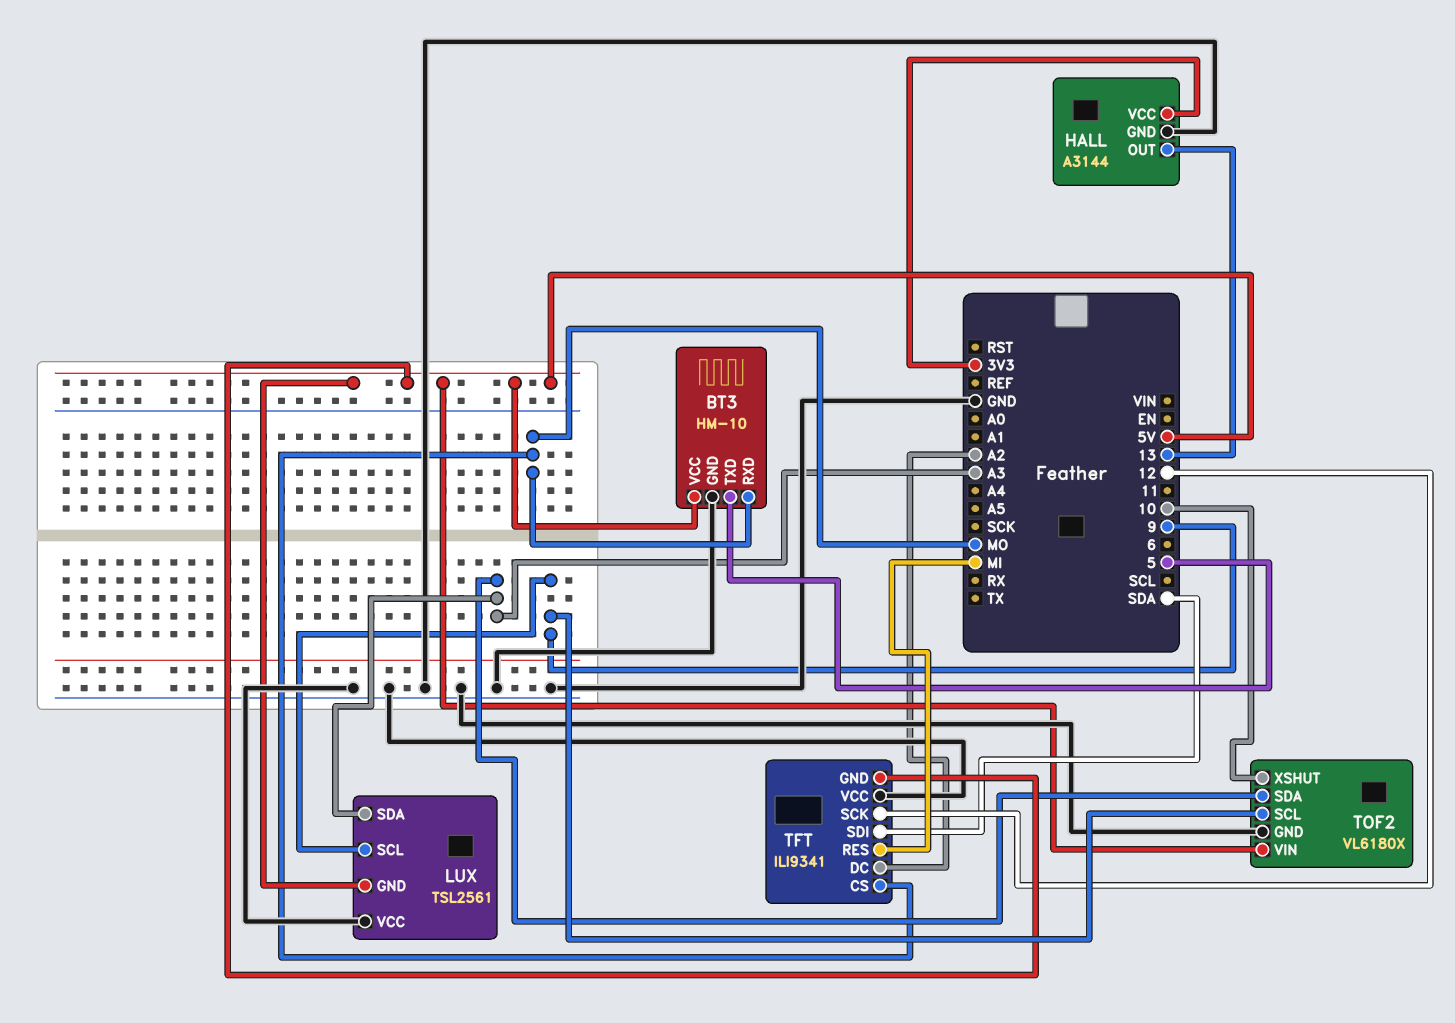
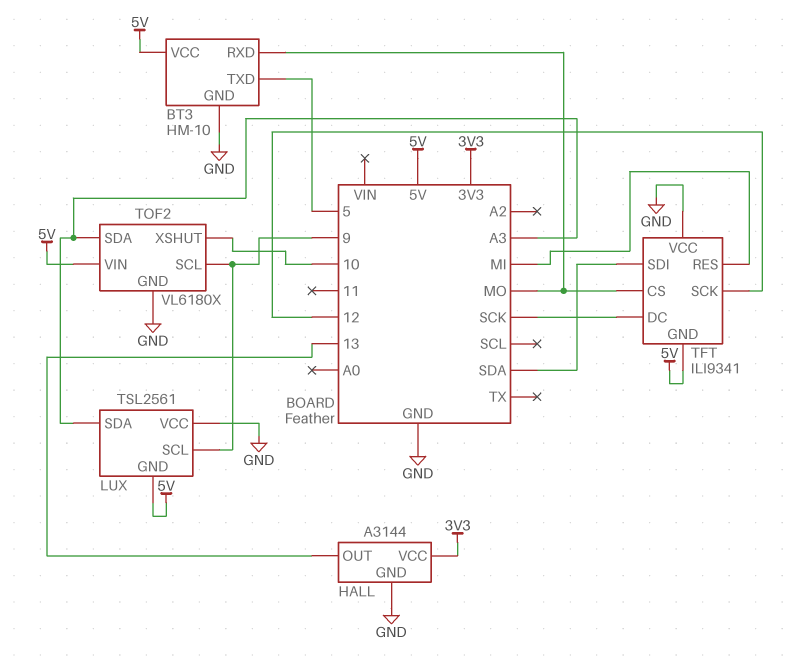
TFT pin DC: A2 -> SCK

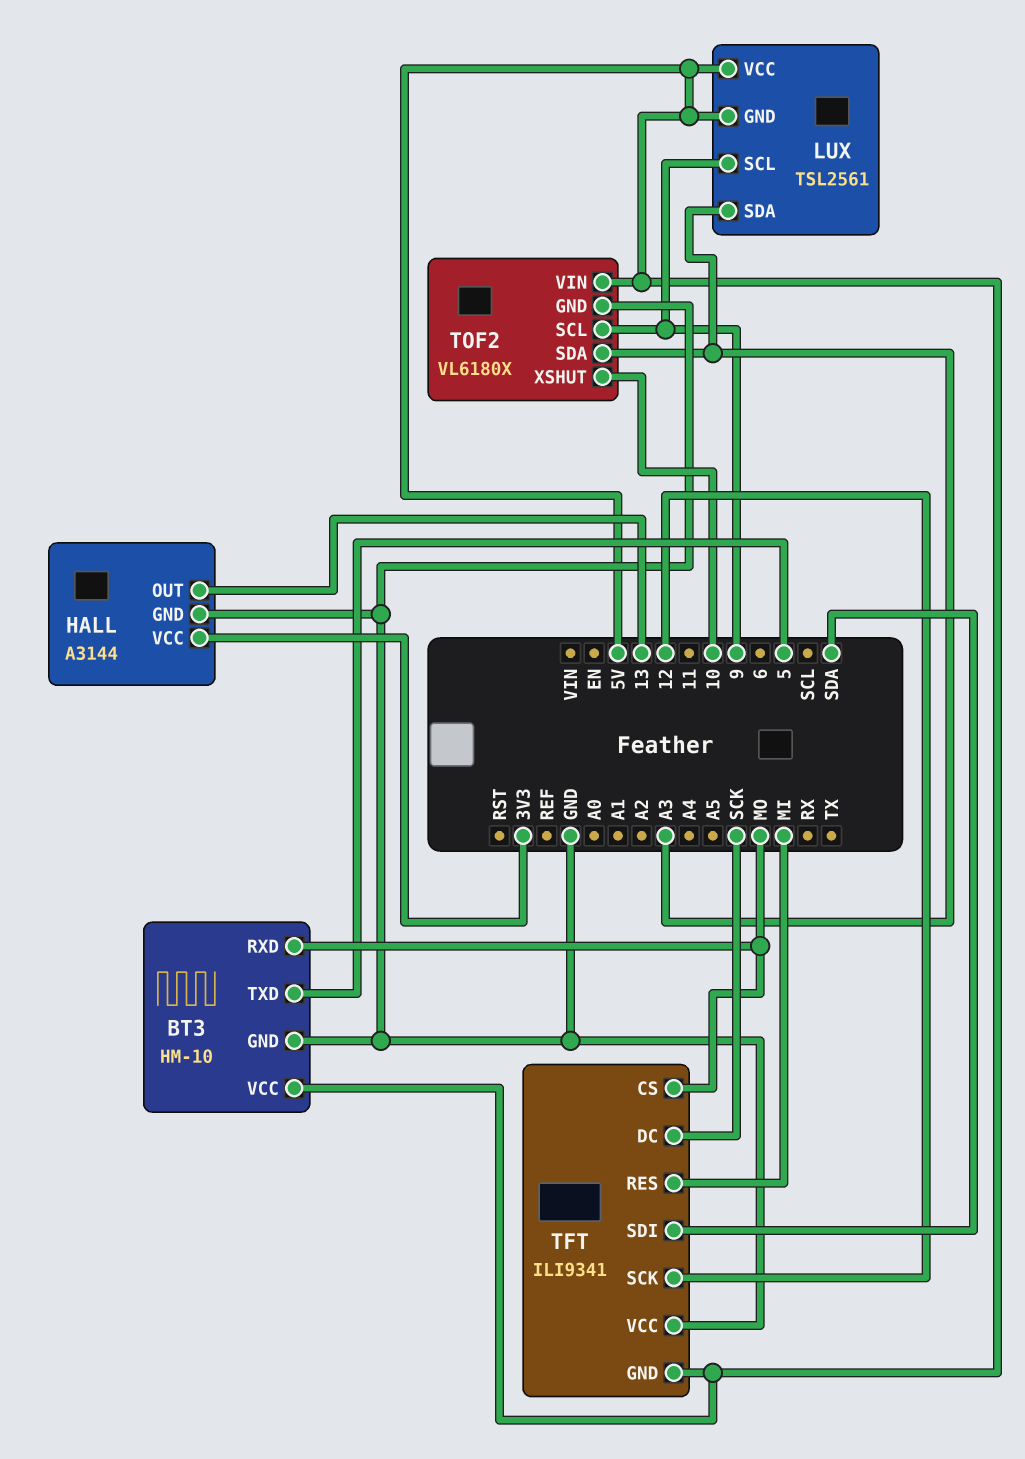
LUX pin VCC: GND -> 5V

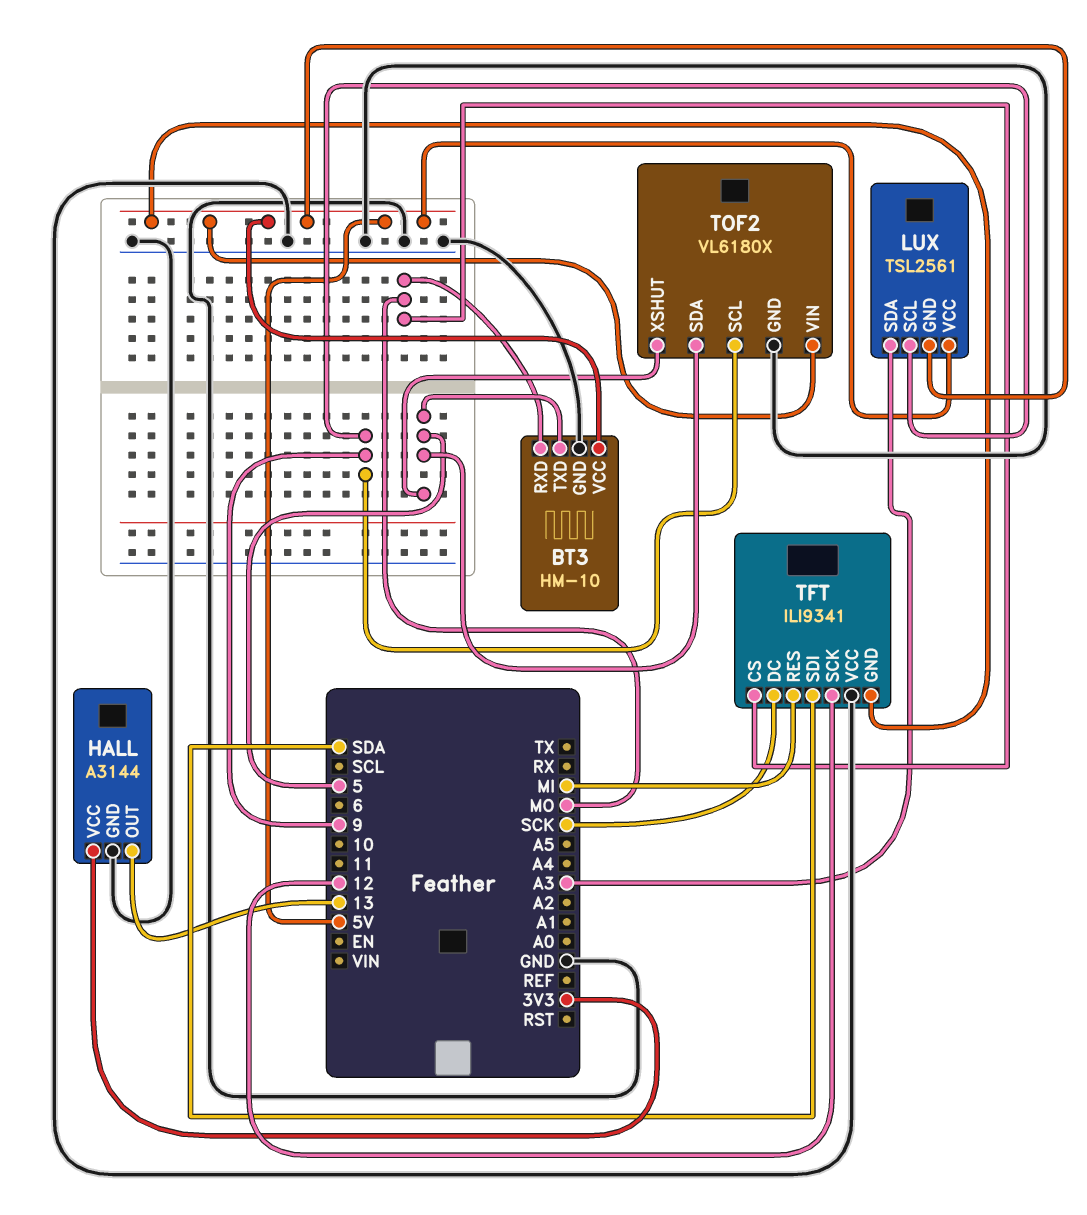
TOF2 pin SDA: A3 -> 5
TOF2 pin XSHUT: 10 -> 5

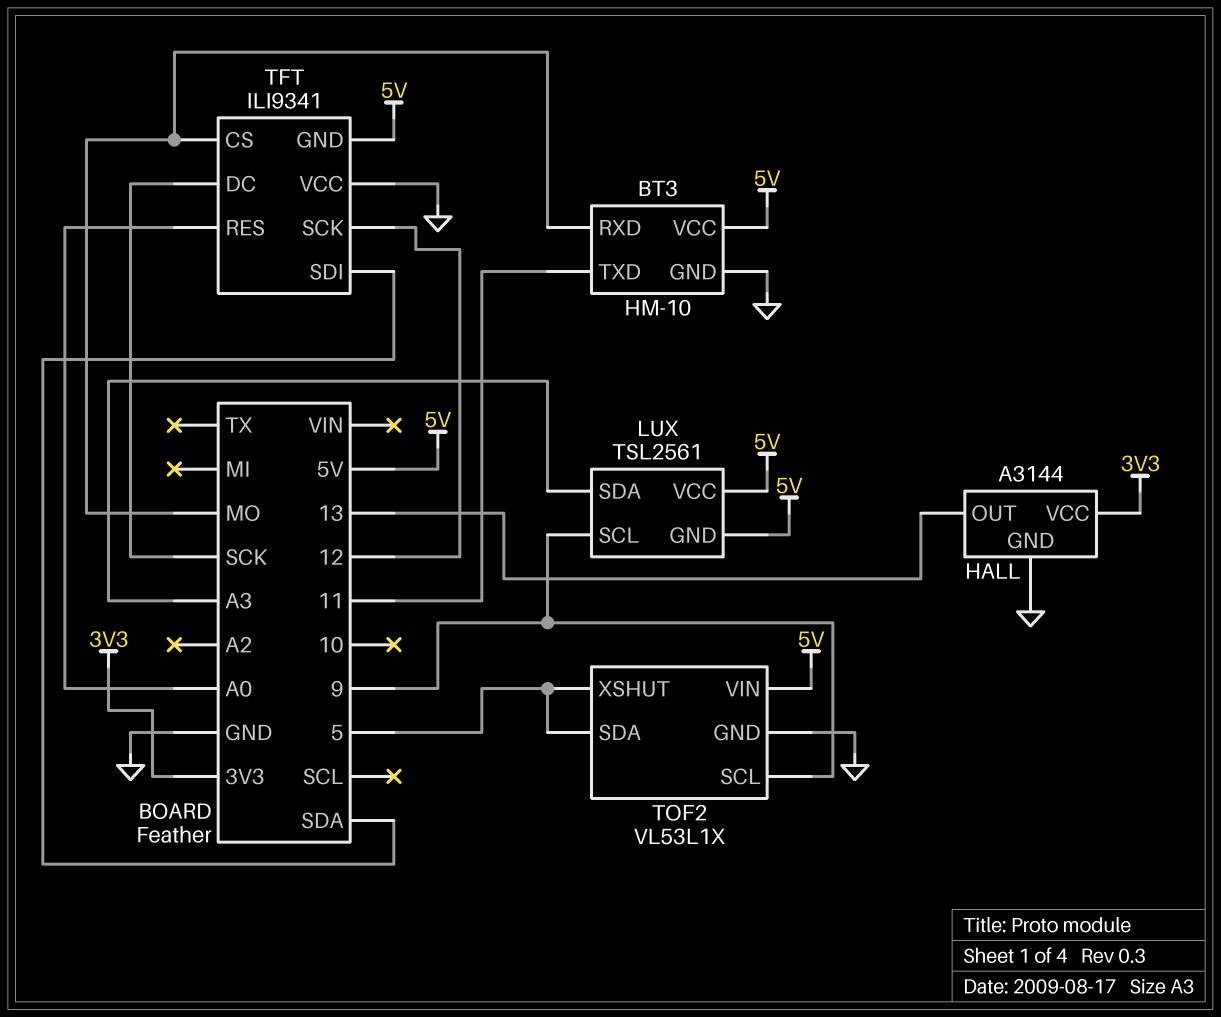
BT3 pin TXD: 5 -> 11
TFT pin RES: MI -> A0
TOF2: VL6180X -> VL53L1X

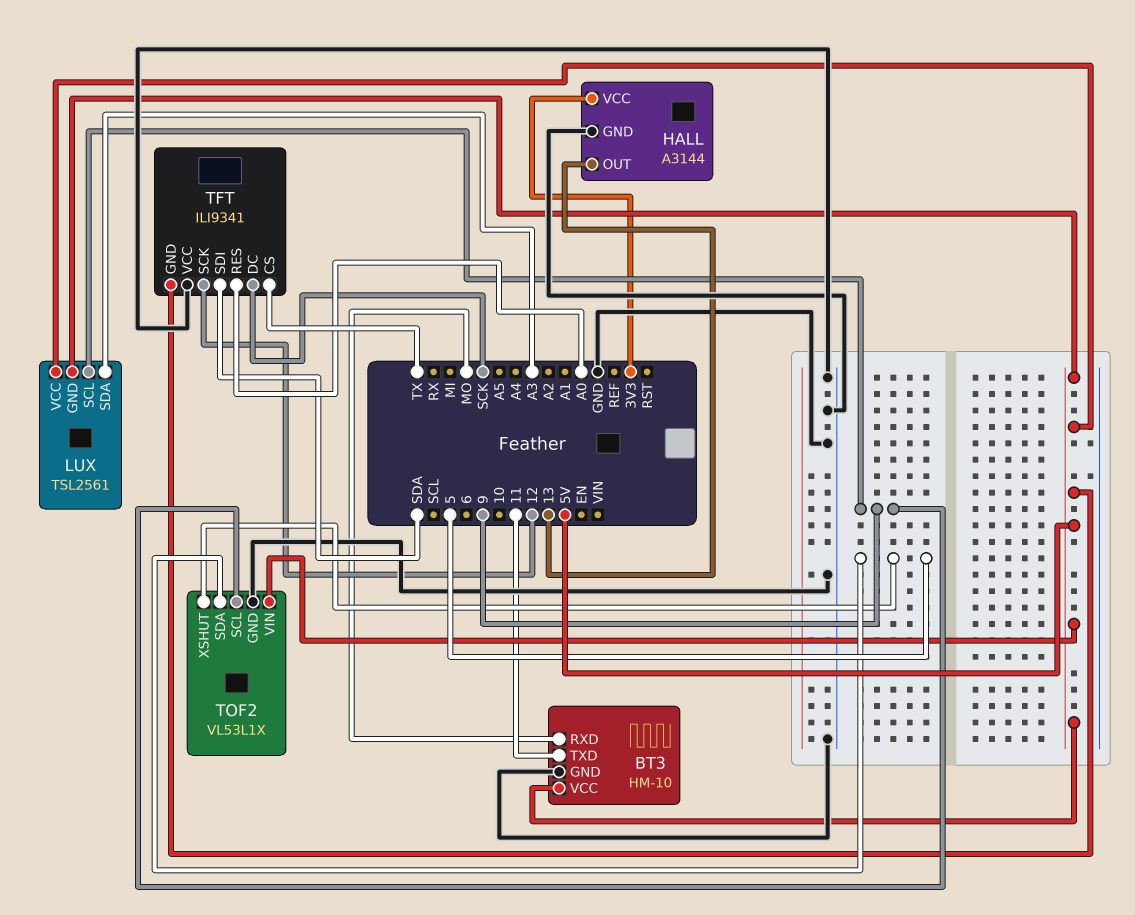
TFT pin CS: MO -> TX

